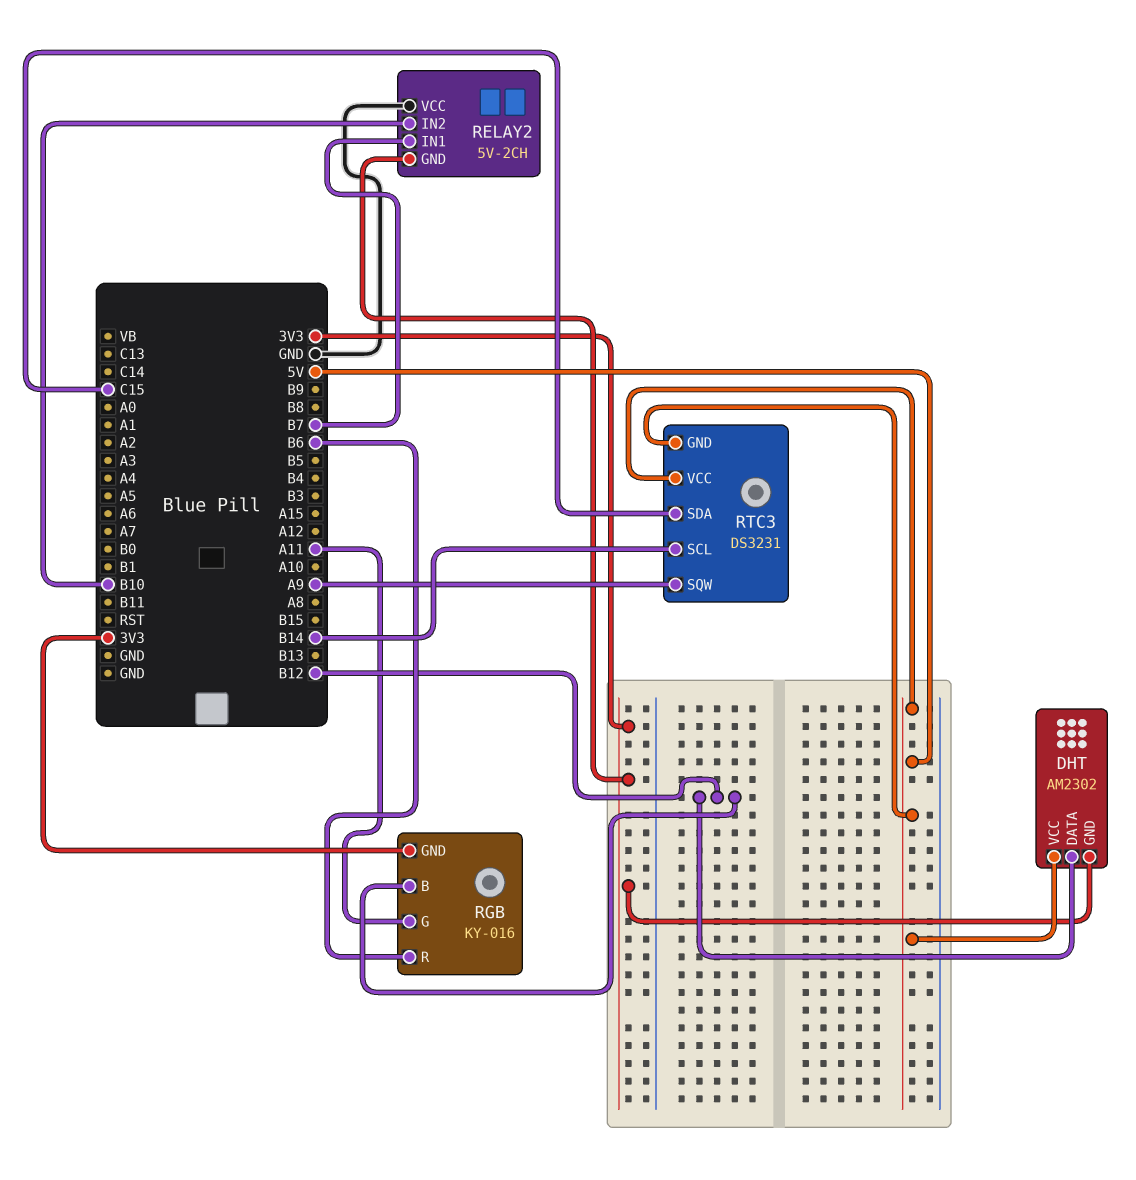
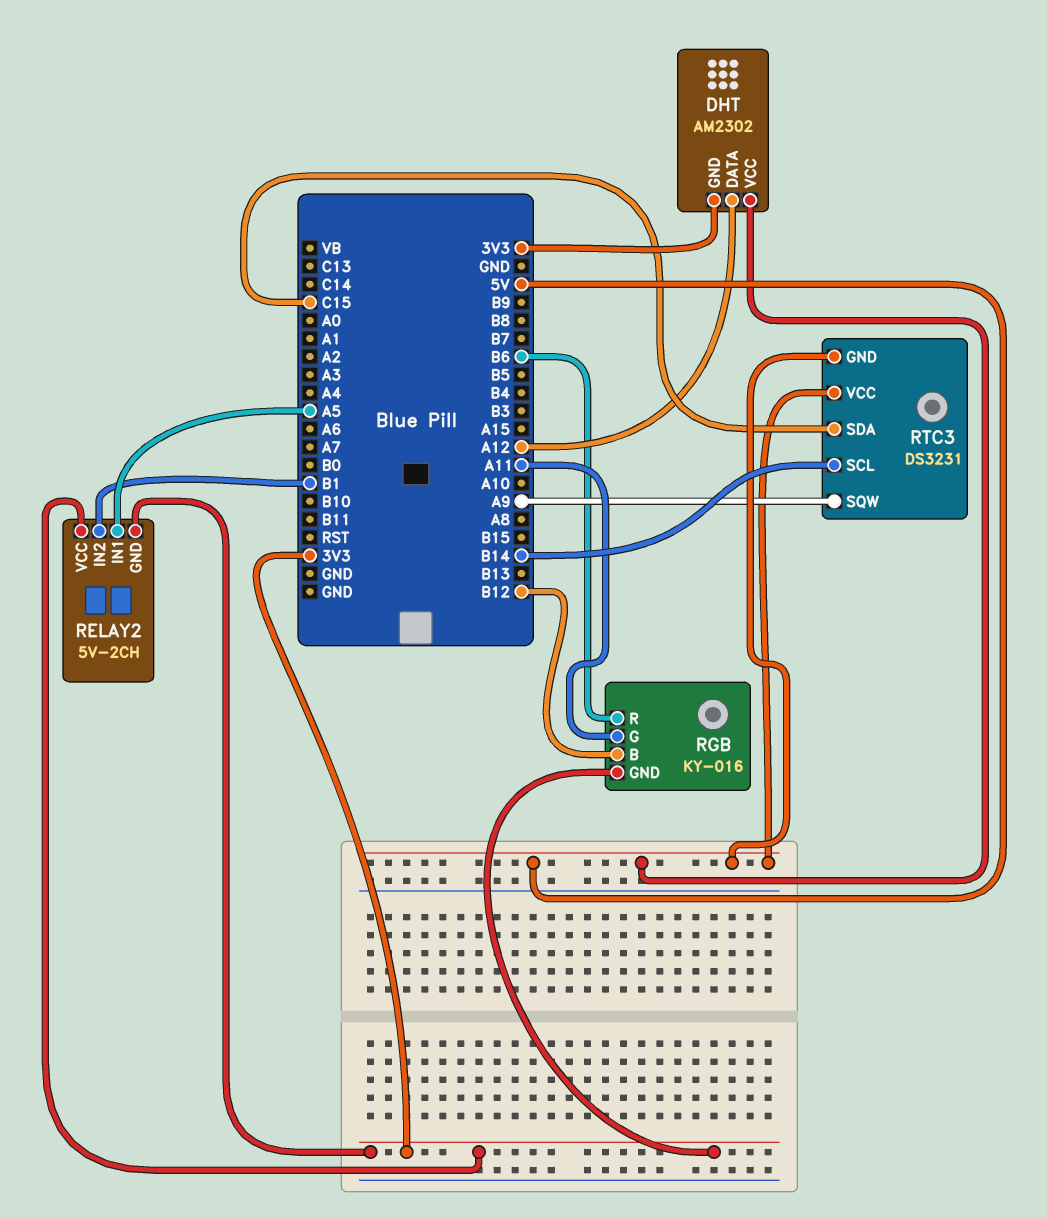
DHT pin DATA: B12 -> A12
RELAY2 pin IN1: B7 -> A5
RELAY2 pin IN2: B10 -> B1
RELAY2 pin VCC: GND -> 3V3

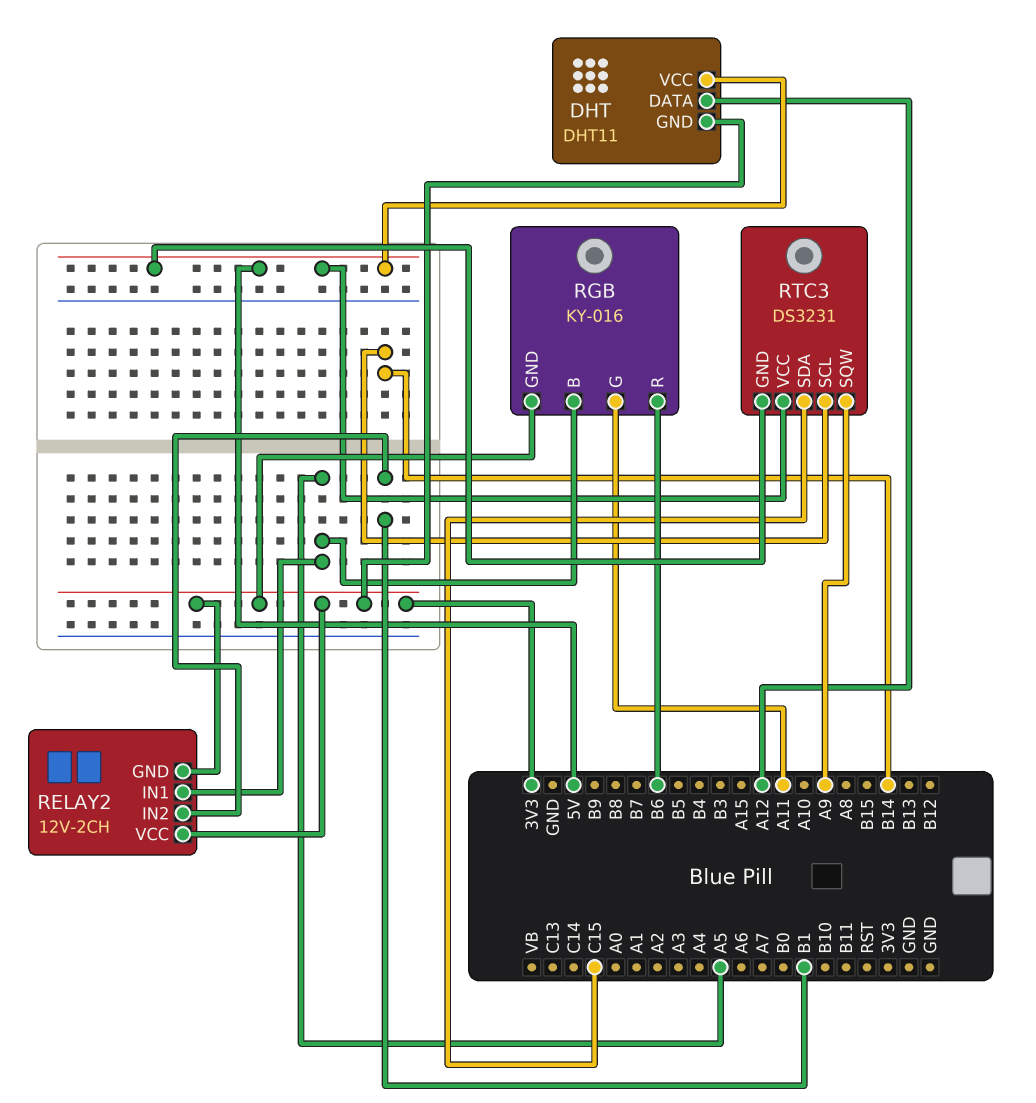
DHT: AM2302 -> DHT11
RELAY2: 5V-2CH -> 12V-2CH
RGB pin B: B12 -> A5

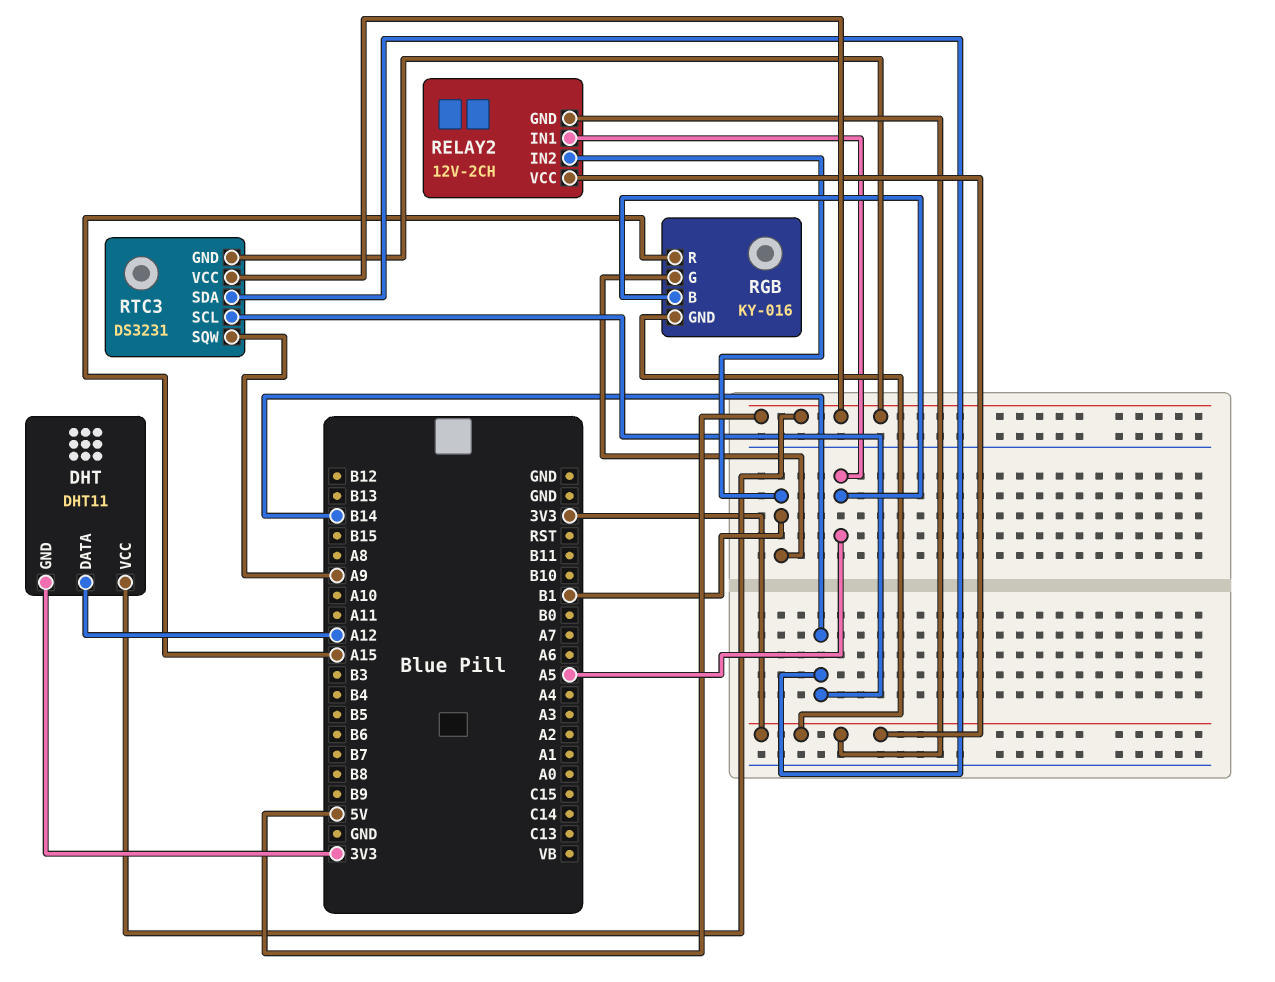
RGB pin G: A11 -> B1
RGB pin R: B6 -> A15
RTC3 pin SDA: C15 -> B14

